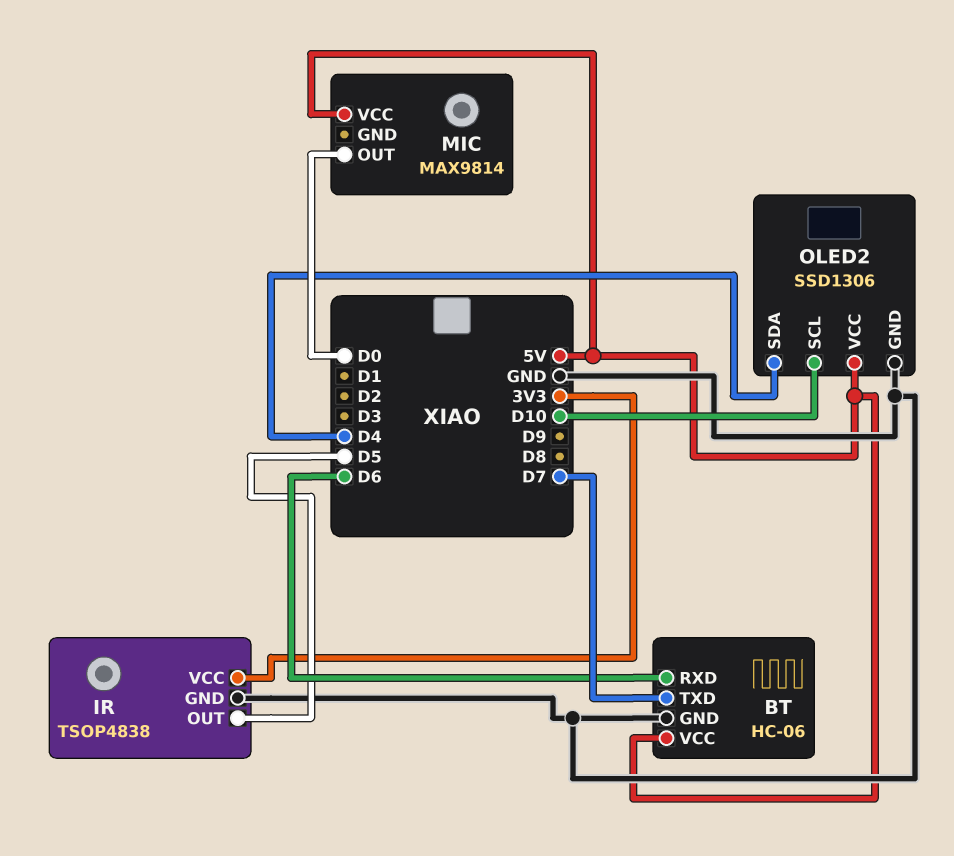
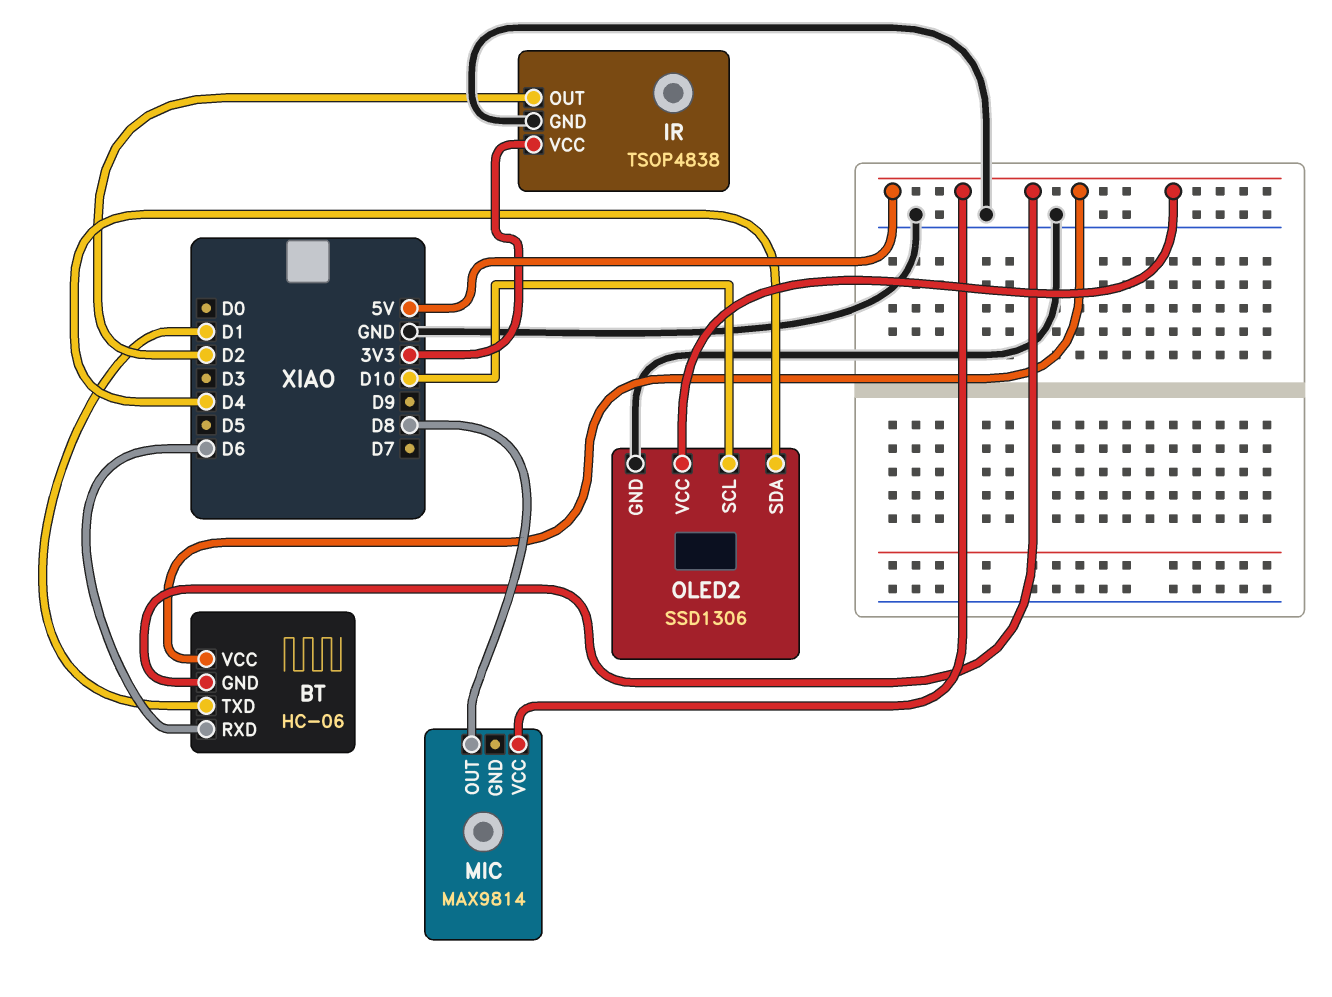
BT pin GND: GND -> 5V
BT pin TXD: D7 -> D1
IR pin OUT: D5 -> D2
MIC pin OUT: D0 -> D8

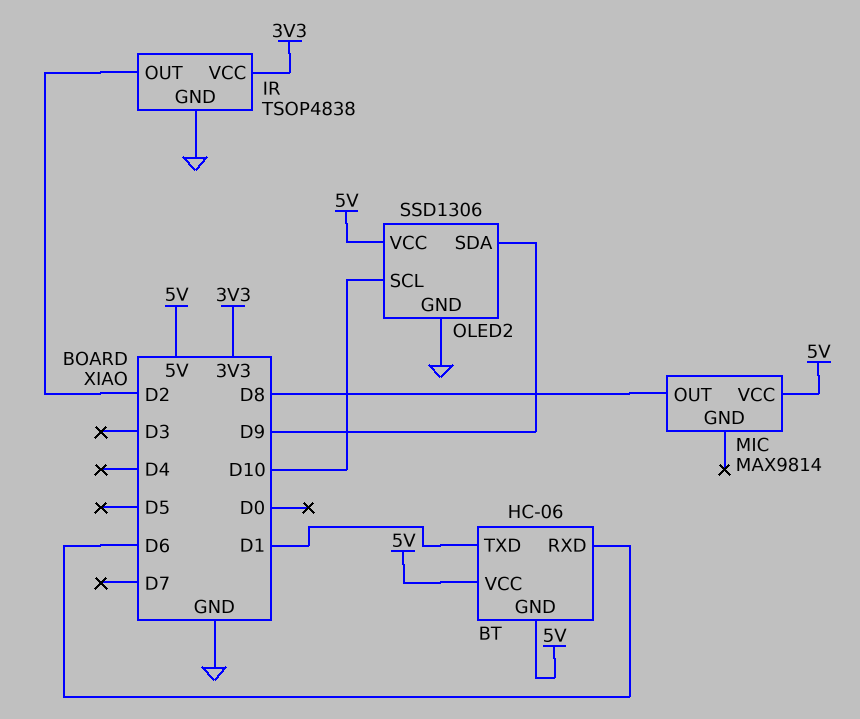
OLED2 pin SDA: D4 -> D9

